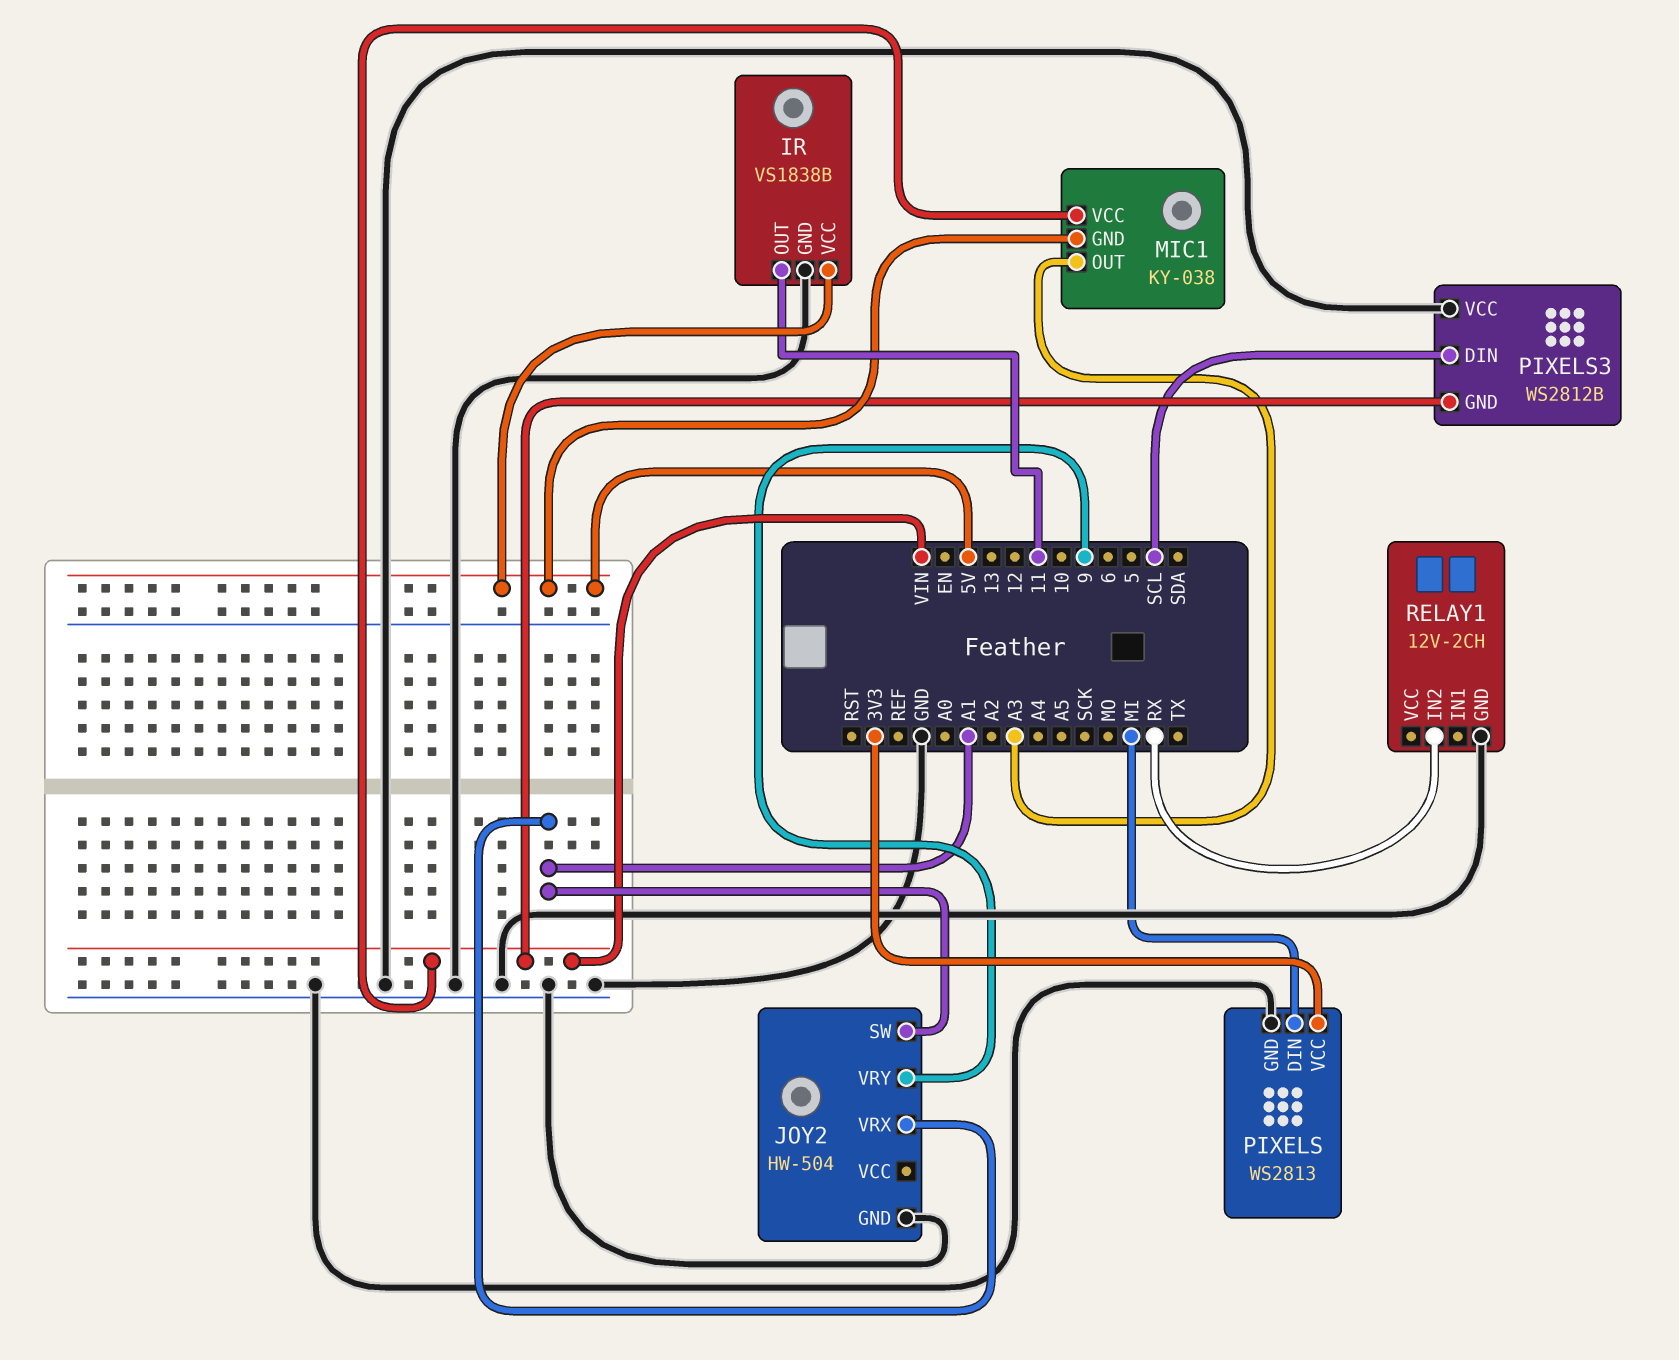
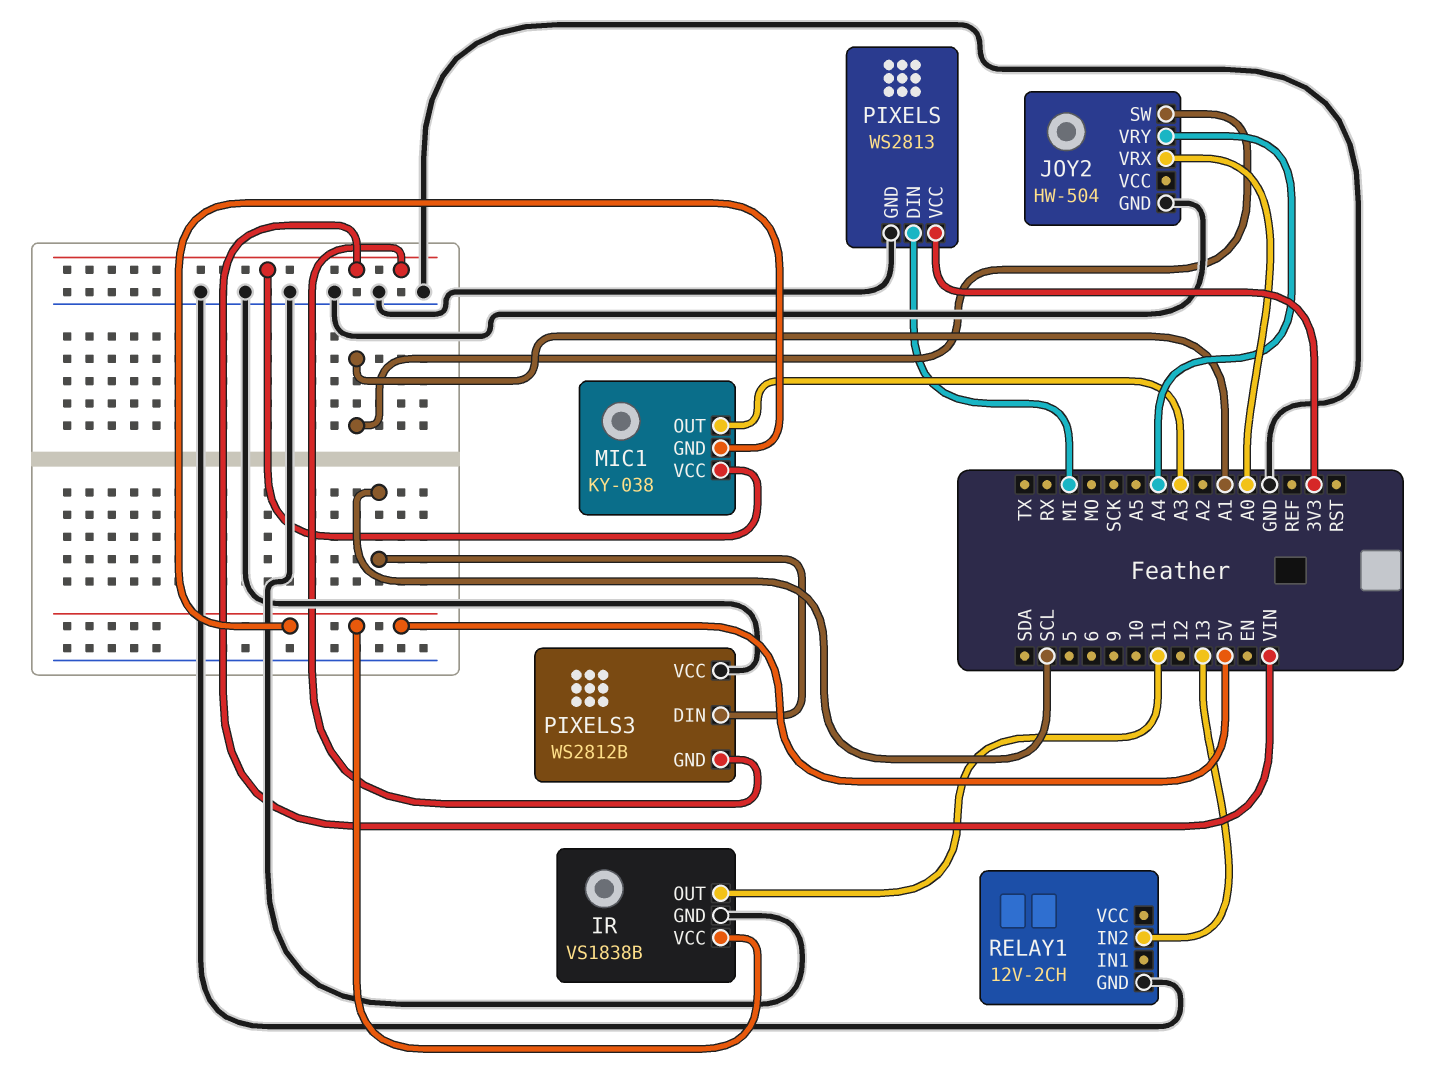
JOY2 pin VRX: A1 -> A0
JOY2 pin VRY: 9 -> A4
RELAY1 pin IN2: RX -> 13

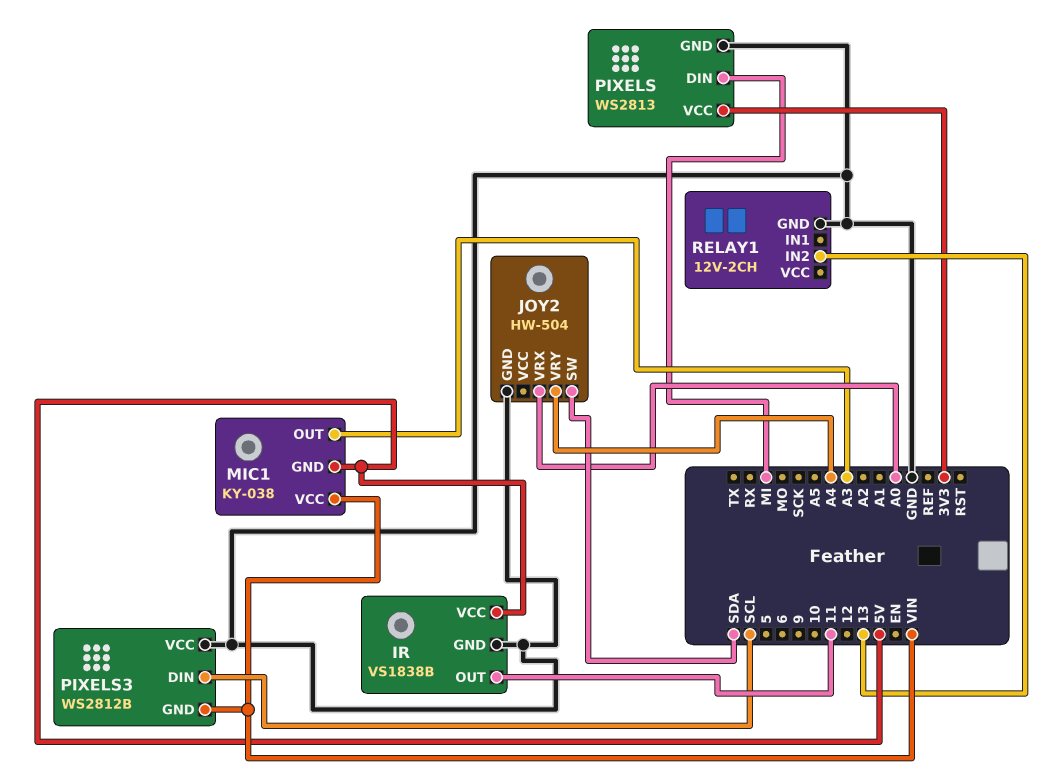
JOY2 pin SW: A1 -> SDA

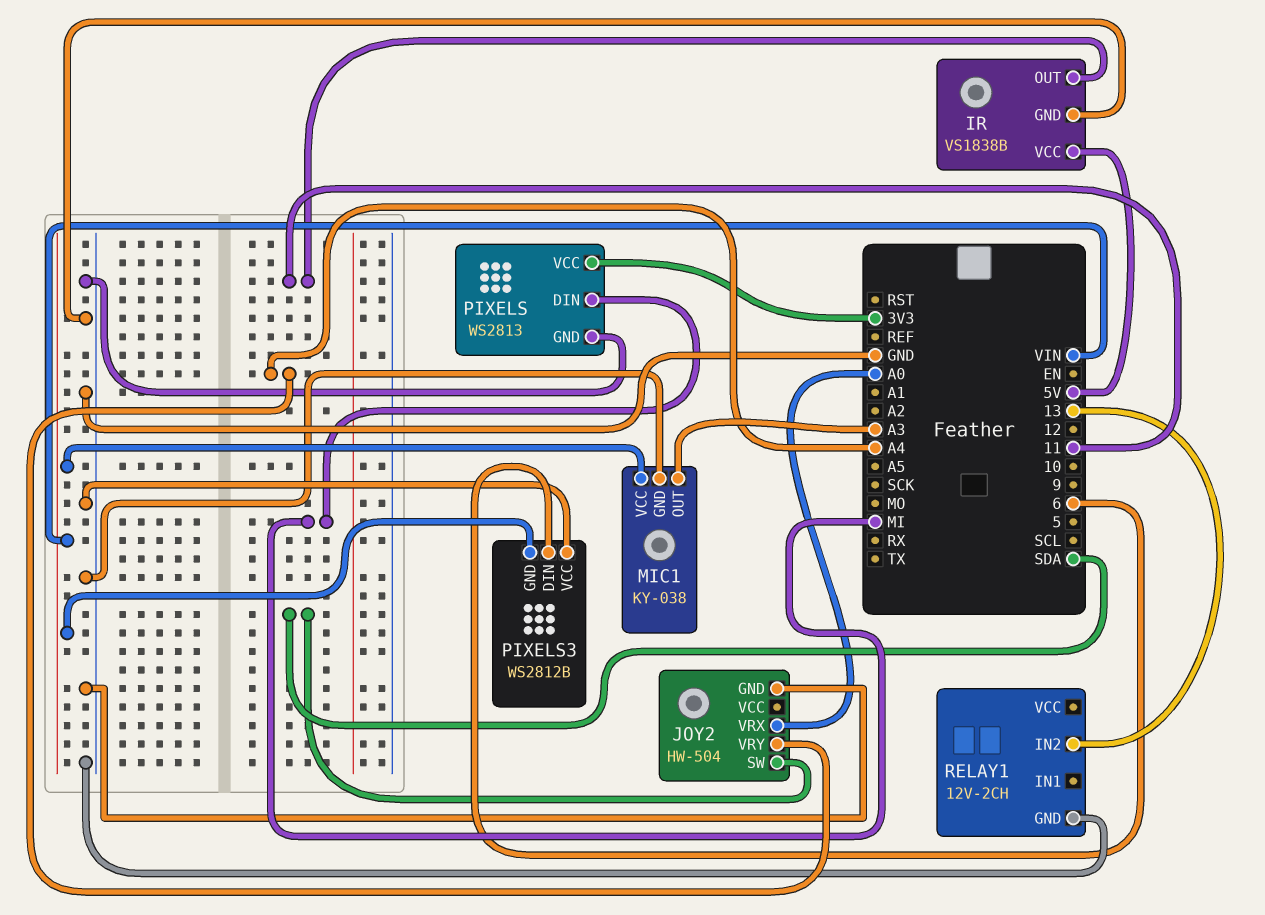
MIC1 pin GND: 5V -> GND
PIXELS3 pin DIN: SCL -> 6

